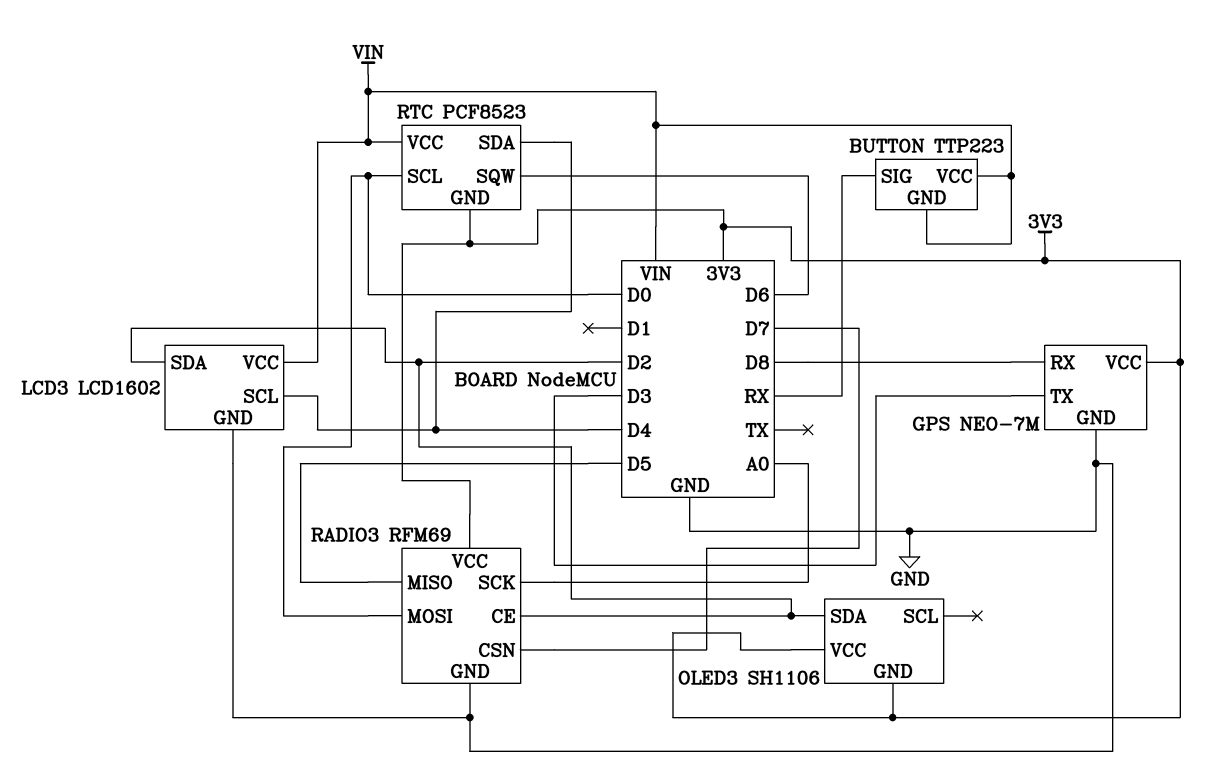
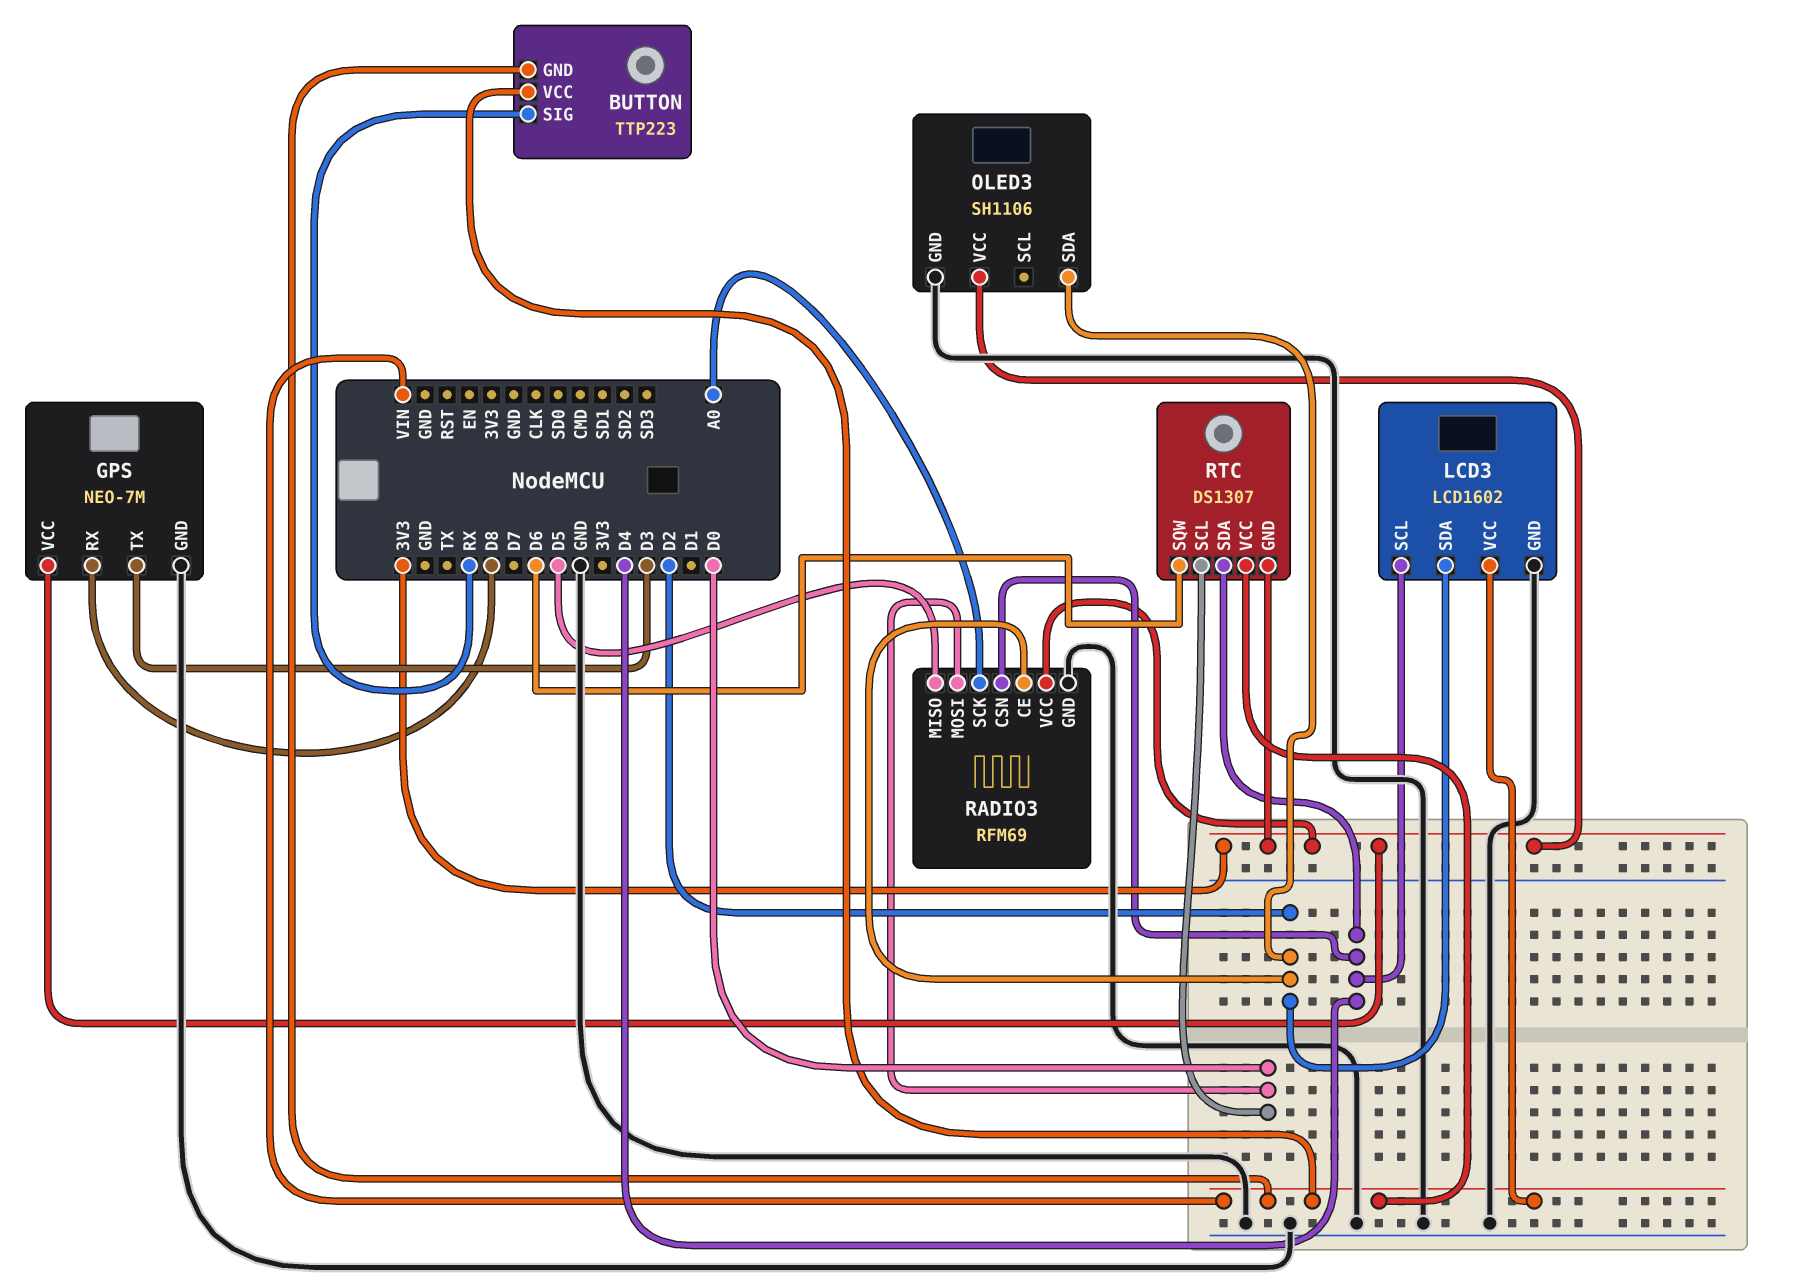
OLED3 pin GND: 3V3 -> GND
RADIO3 pin CSN: D7 -> D4
RTC: PCF8523 -> DS1307

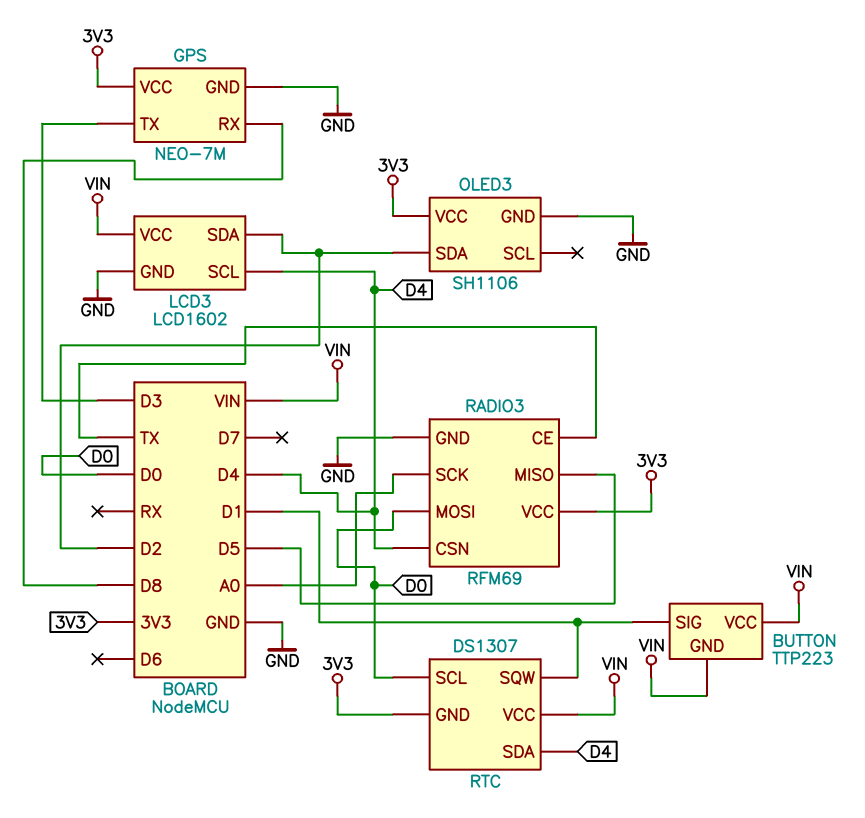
BUTTON pin SIG: RX -> D1
RADIO3 pin CE: D2 -> TX
RTC pin SQW: D6 -> D1

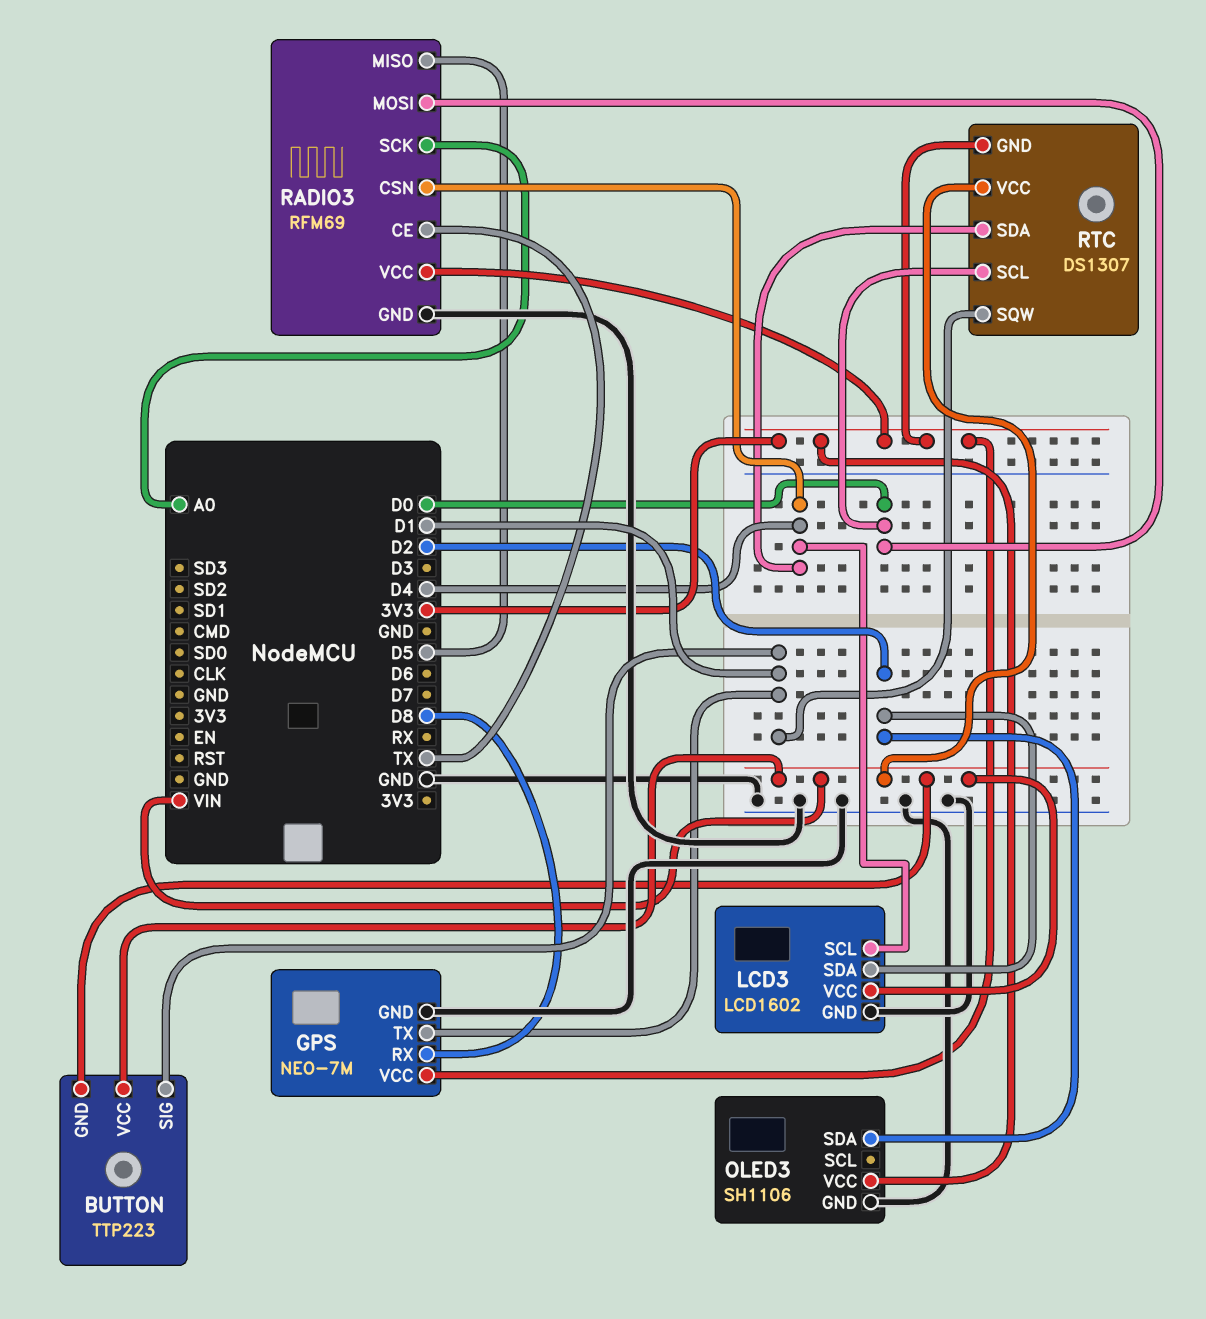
GPS pin TX: D3 -> D1

